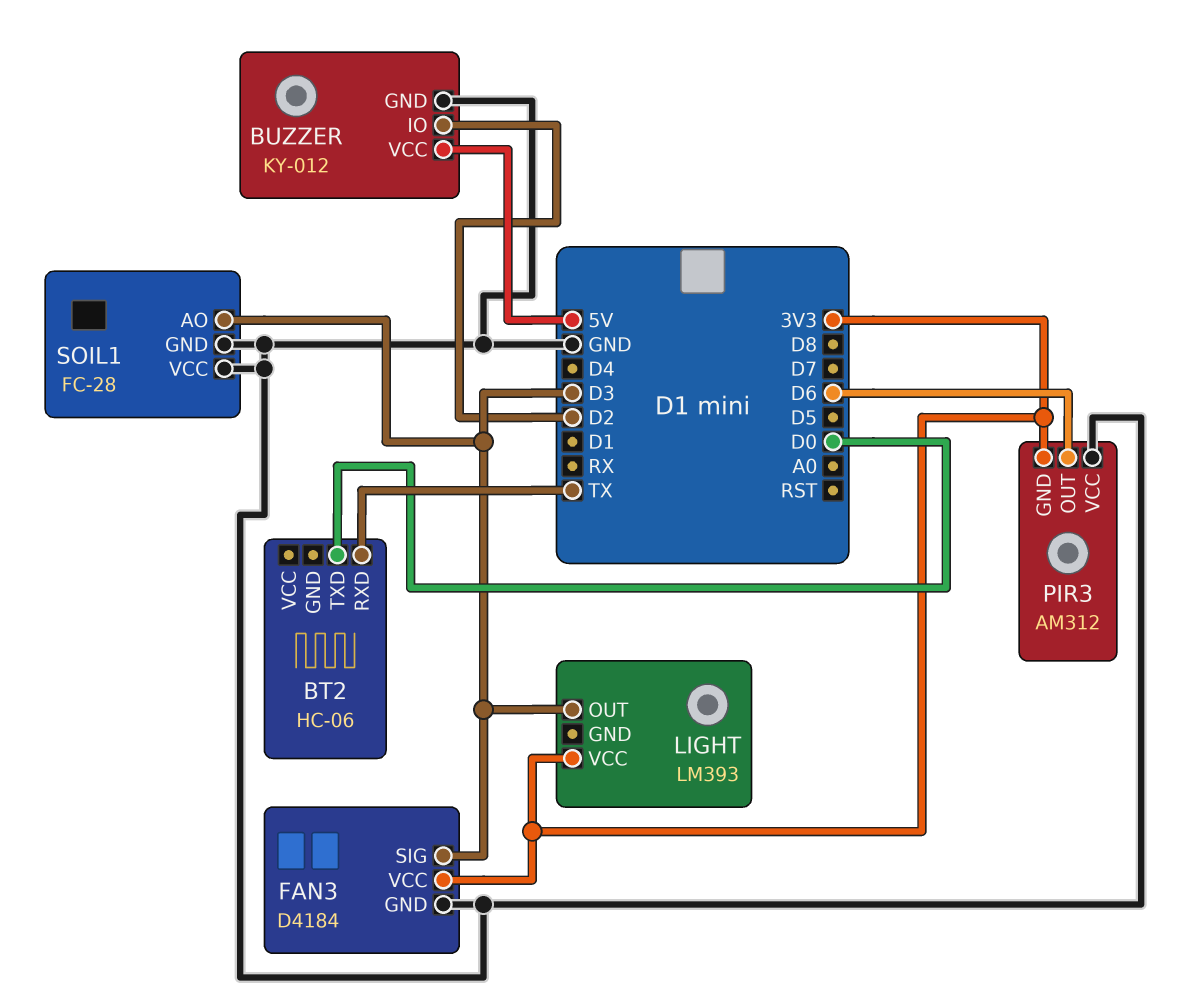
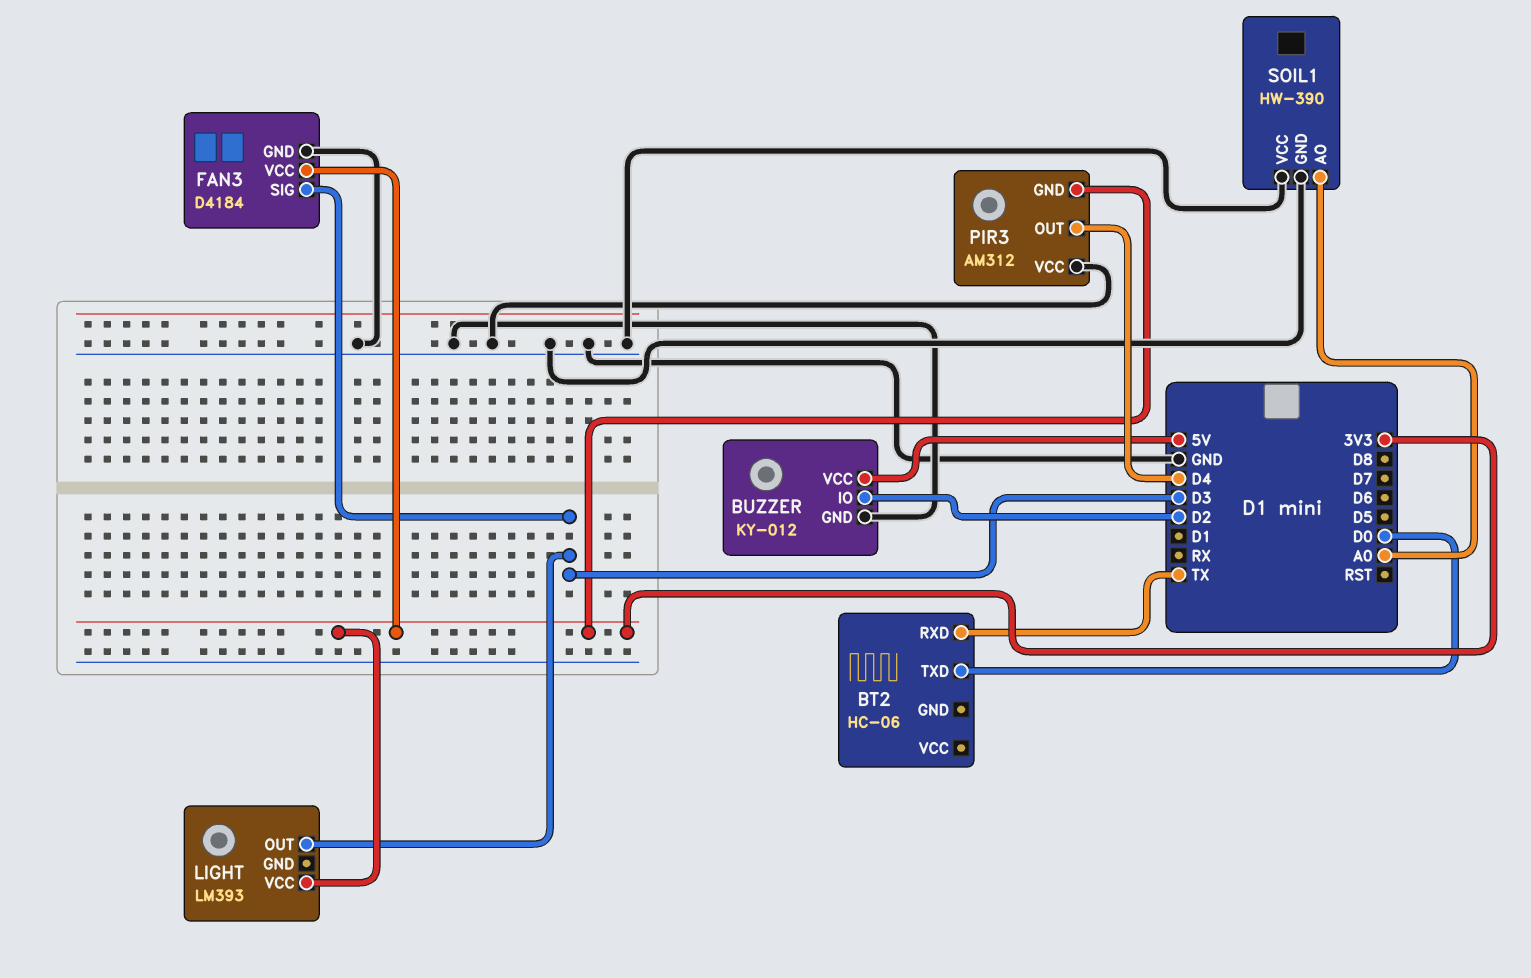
PIR3 pin OUT: D6 -> D4
SOIL1: FC-28 -> HW-390
SOIL1 pin AO: D3 -> A0

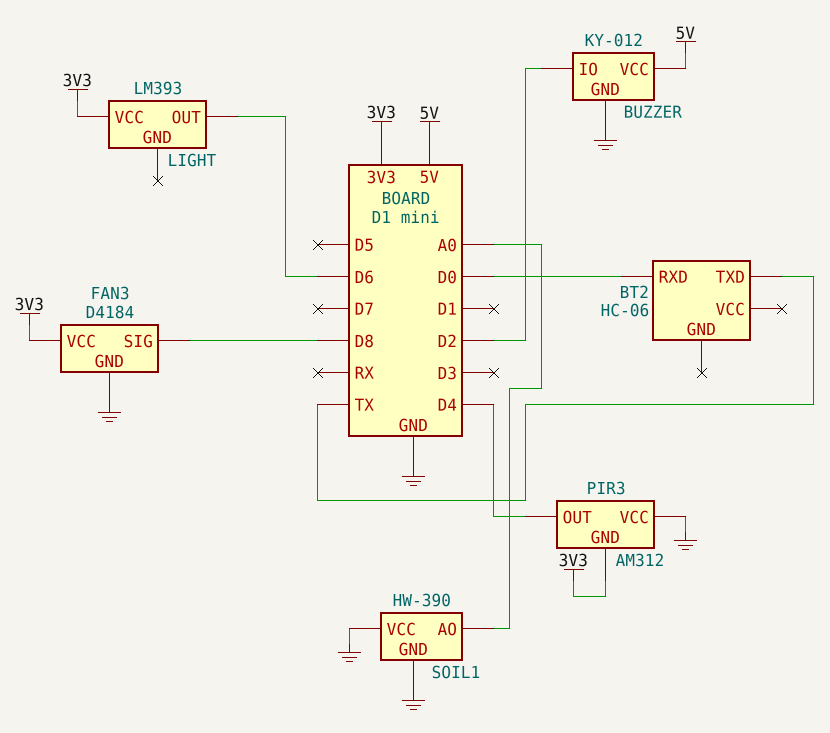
BT2 pin RXD: TX -> D0
BT2 pin TXD: D0 -> TX
FAN3 pin SIG: D3 -> D8
LIGHT pin OUT: D3 -> D6

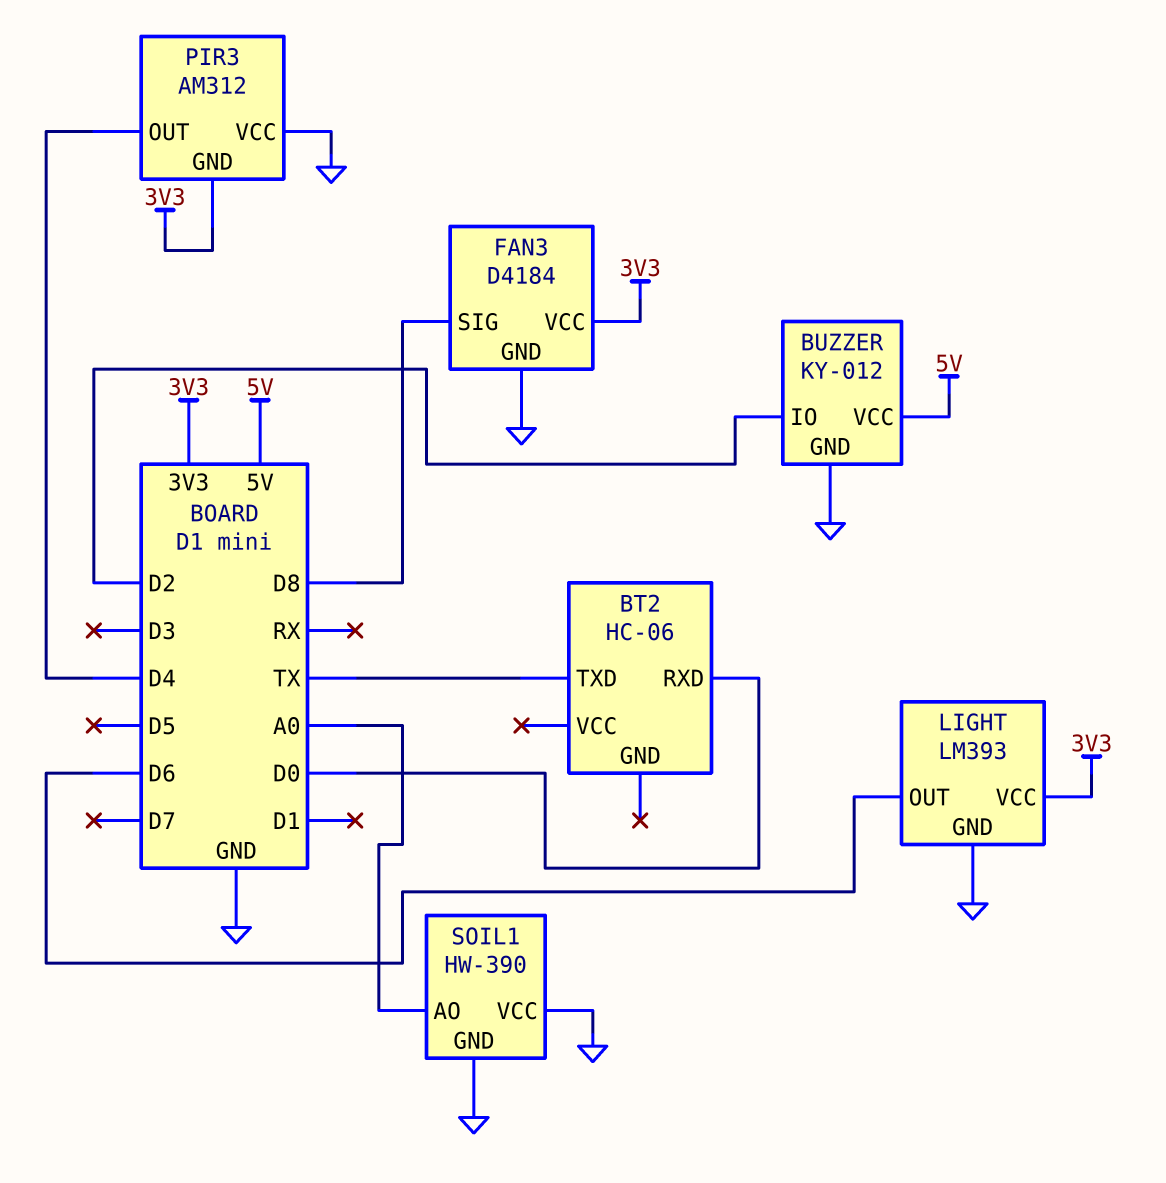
LIGHT pin GND: none -> GND

